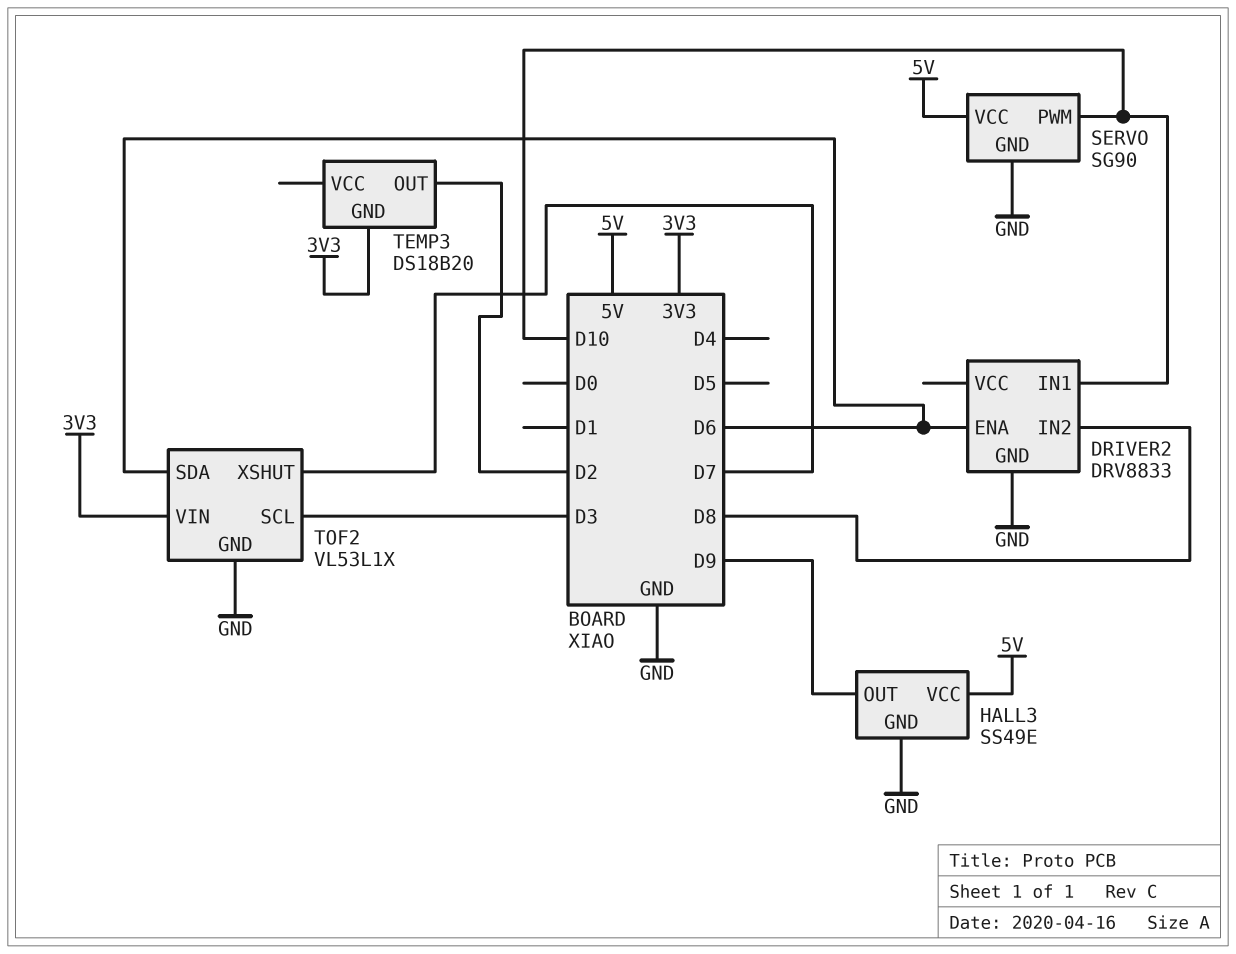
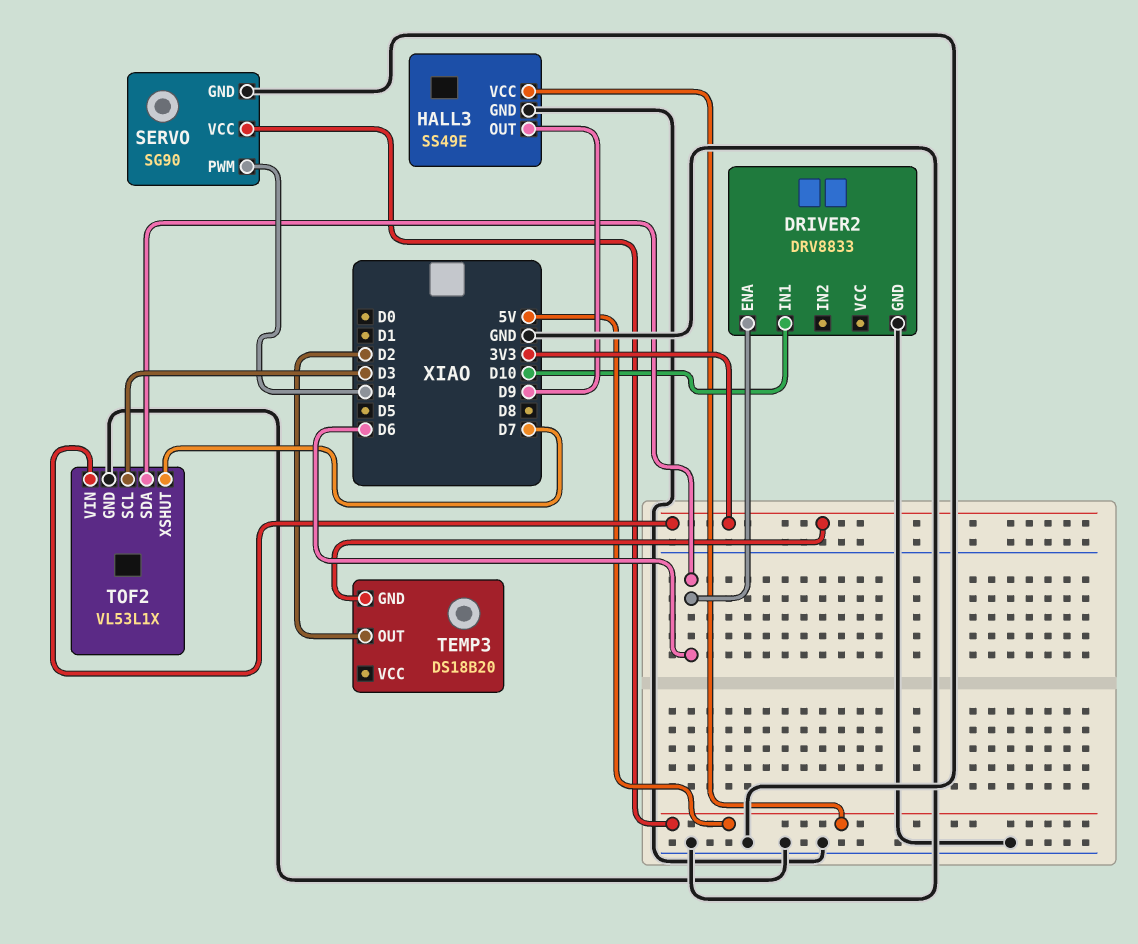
DRIVER2 pin IN2: D8 -> none
SERVO pin PWM: D10 -> D4

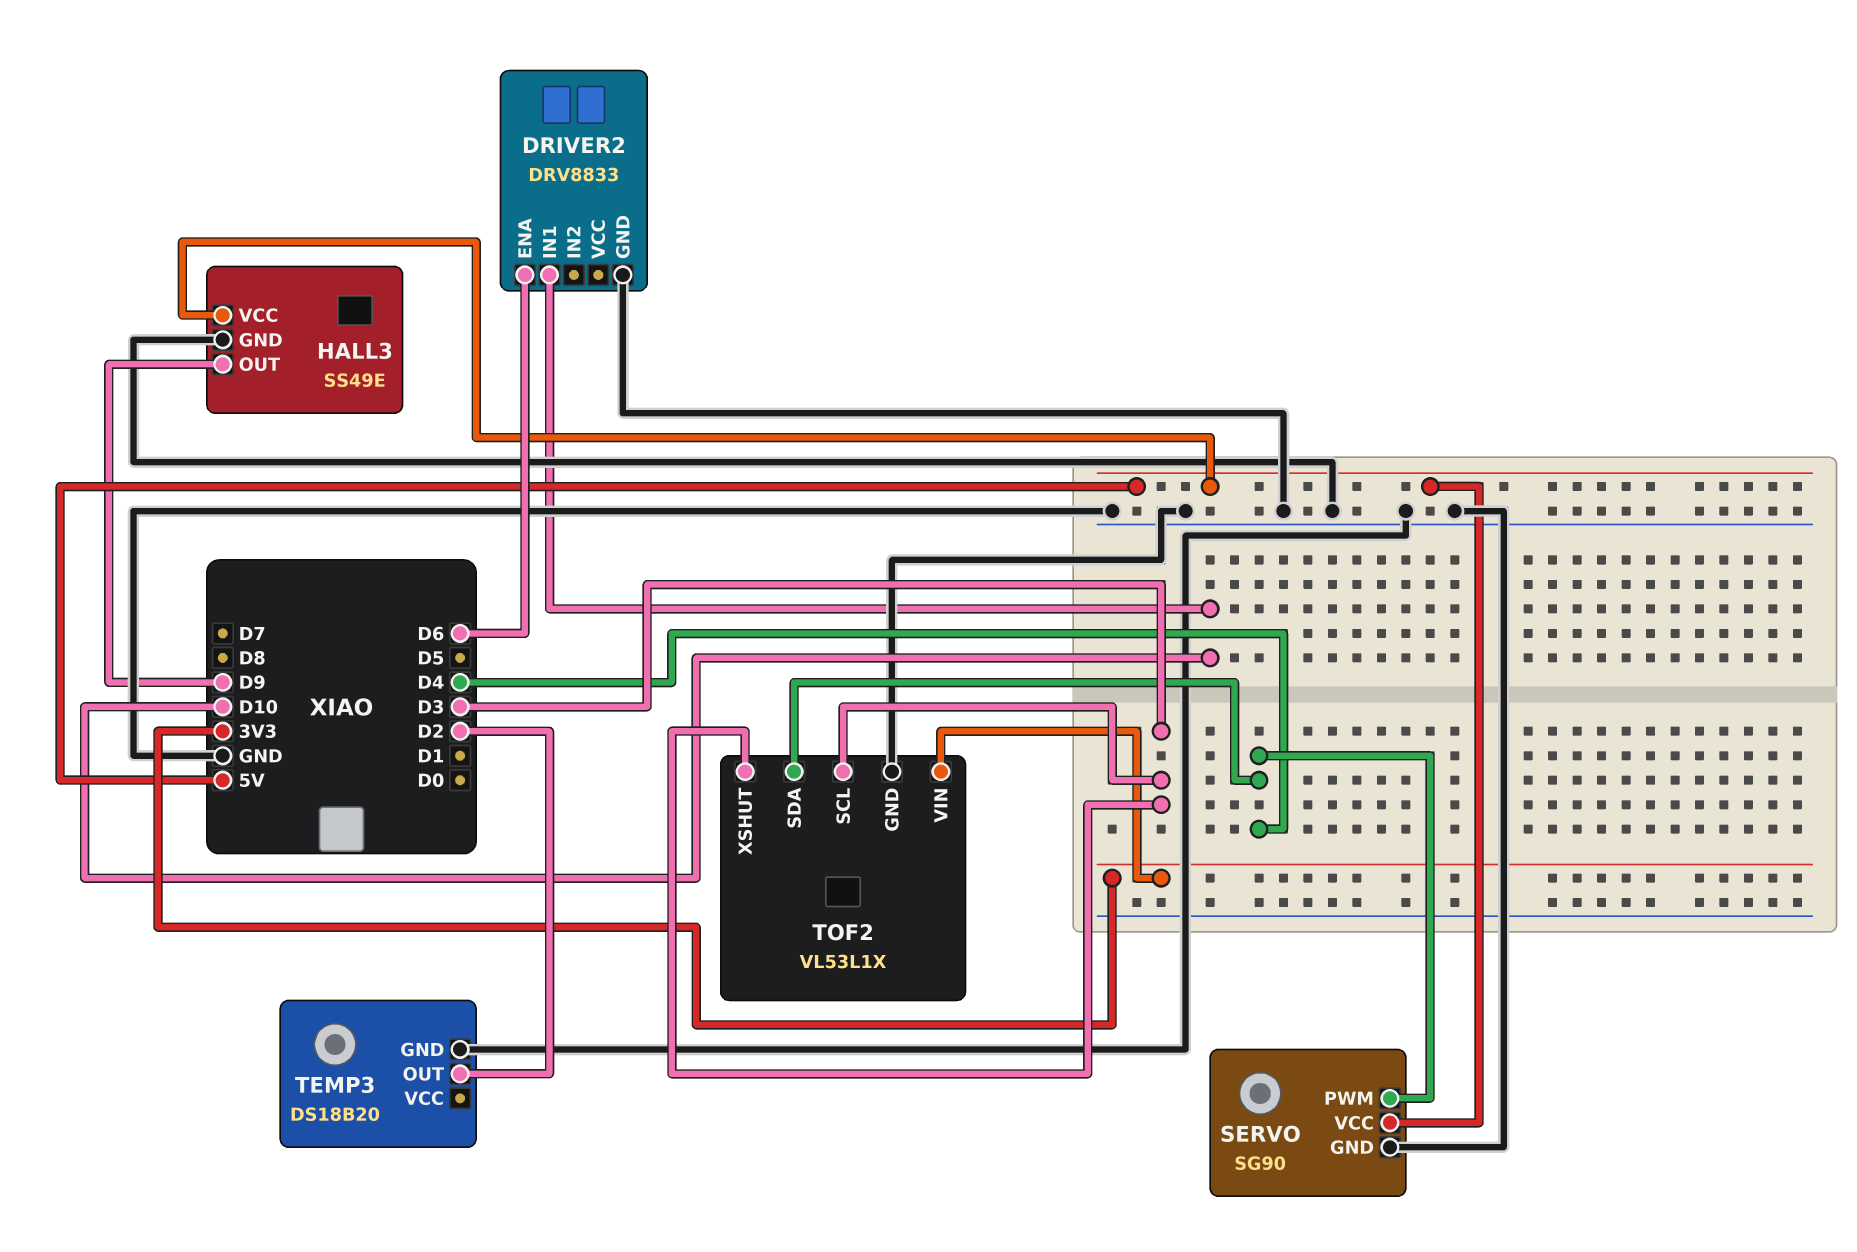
TEMP3 pin GND: 3V3 -> GND
TOF2 pin SDA: D6 -> D4
TOF2 pin XSHUT: D7 -> D3

